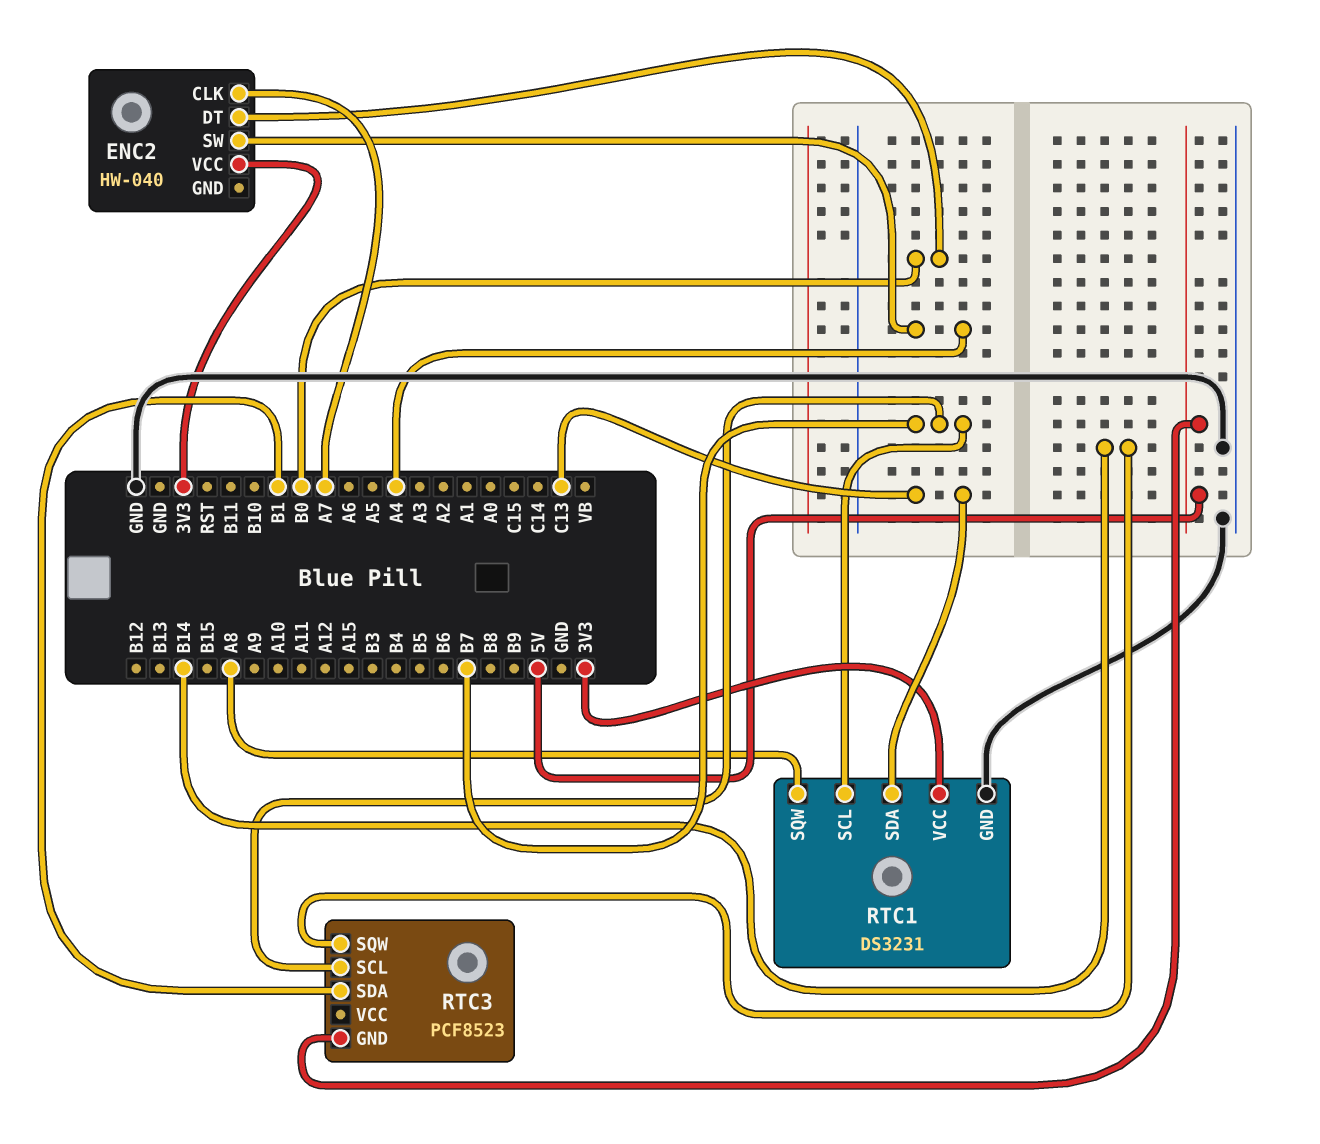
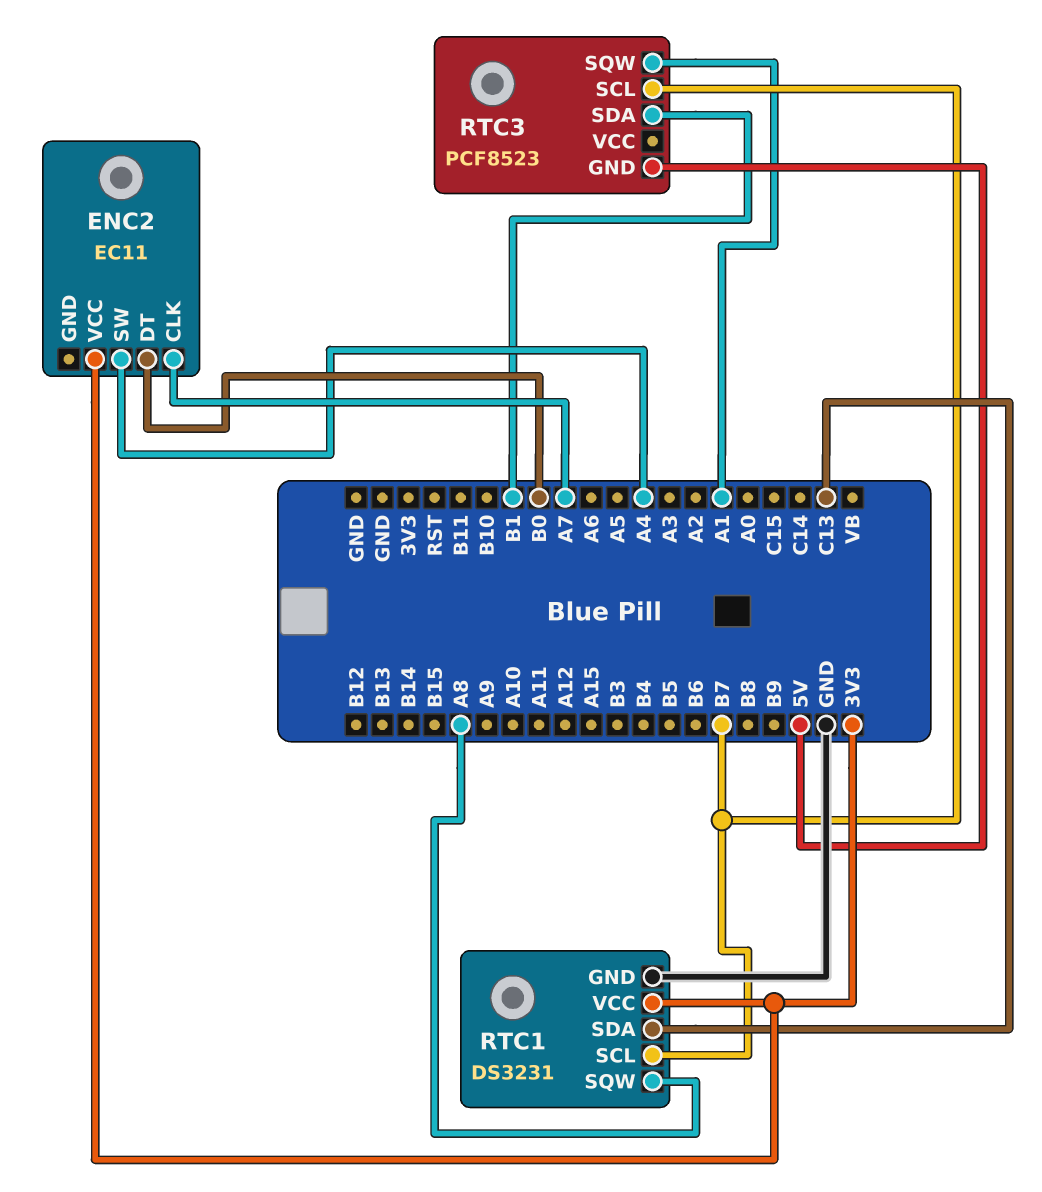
ENC2: HW-040 -> EC11
RTC3 pin SQW: B14 -> A1

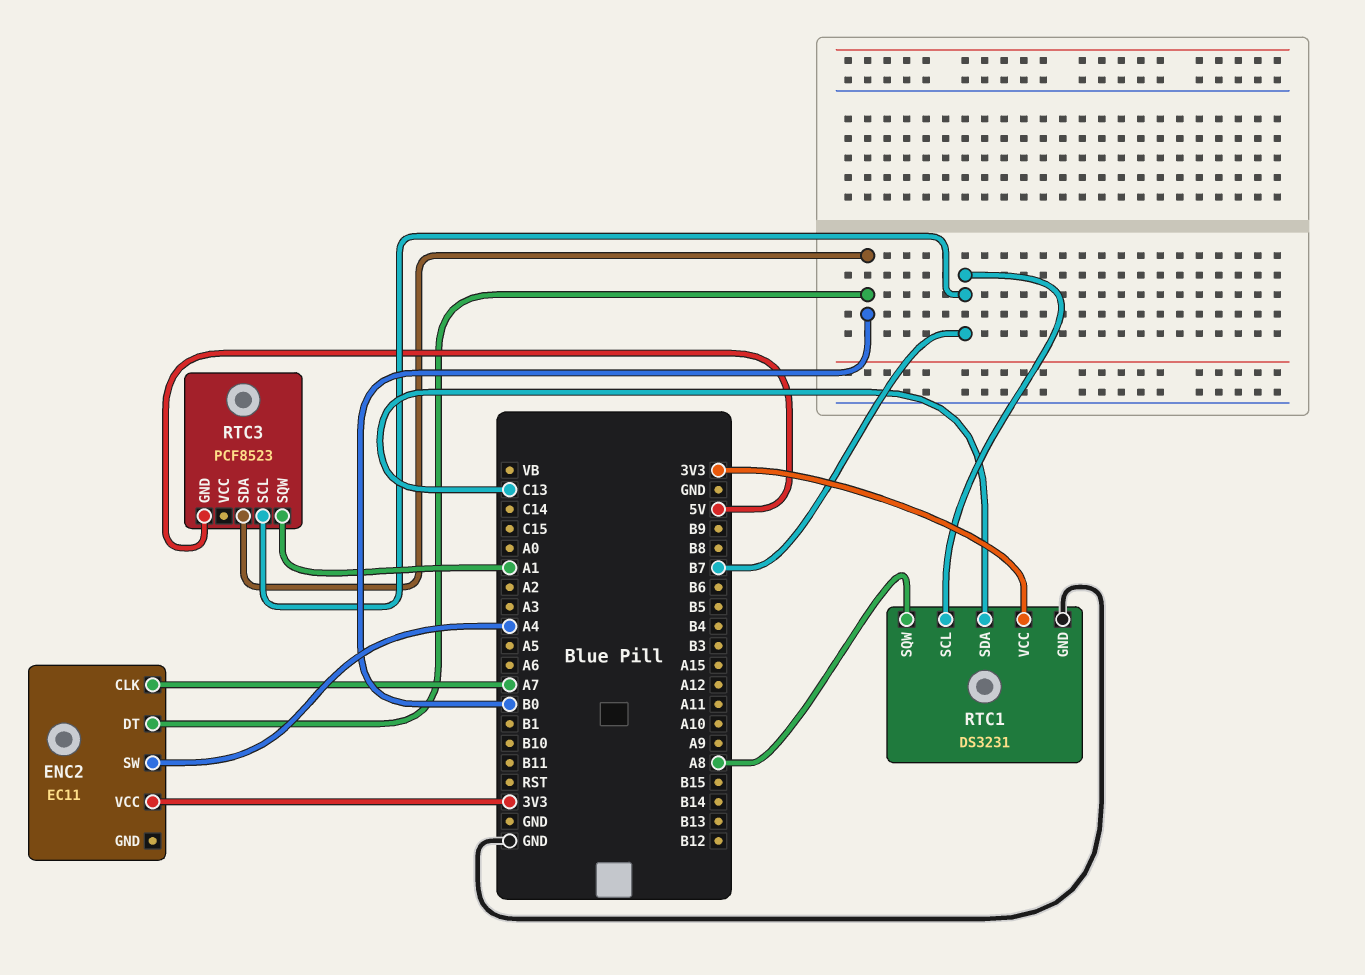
RTC3 pin SDA: B1 -> B0

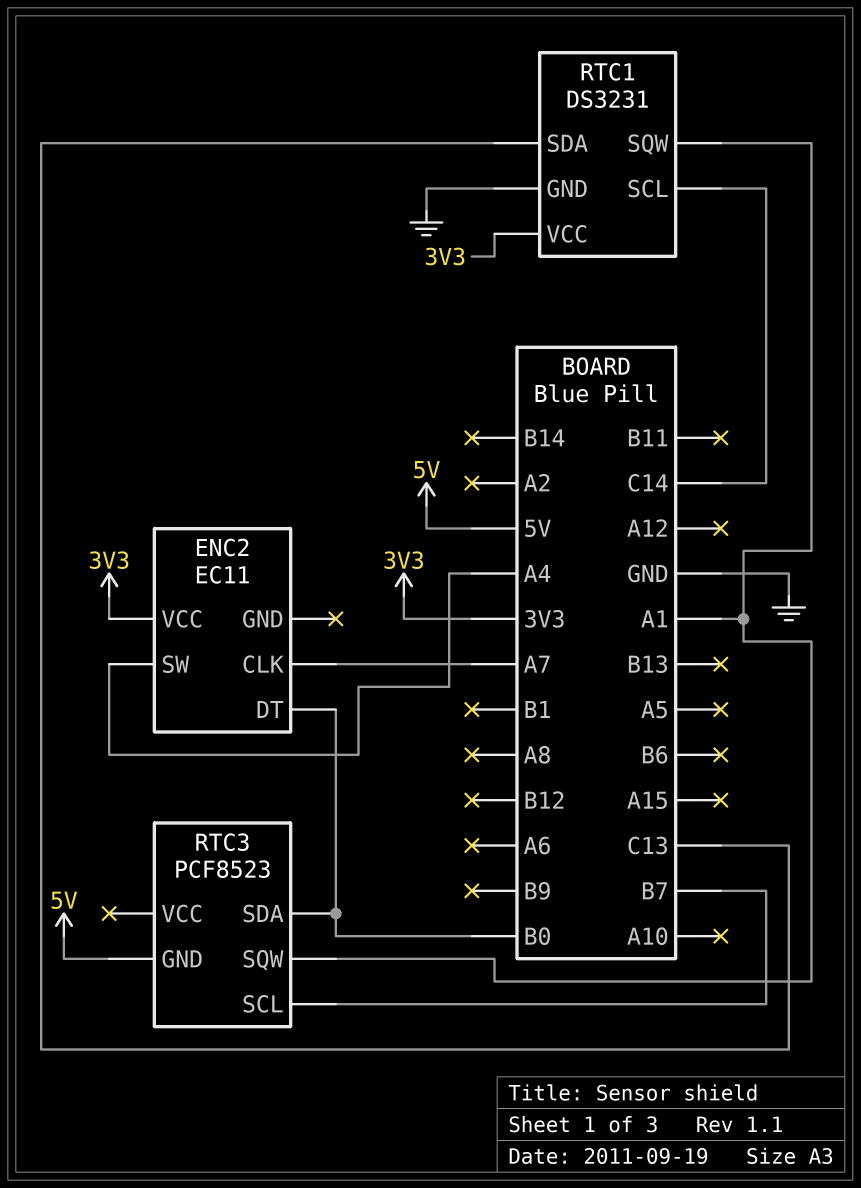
RTC1 pin SCL: B7 -> C14
RTC1 pin SQW: A8 -> A1

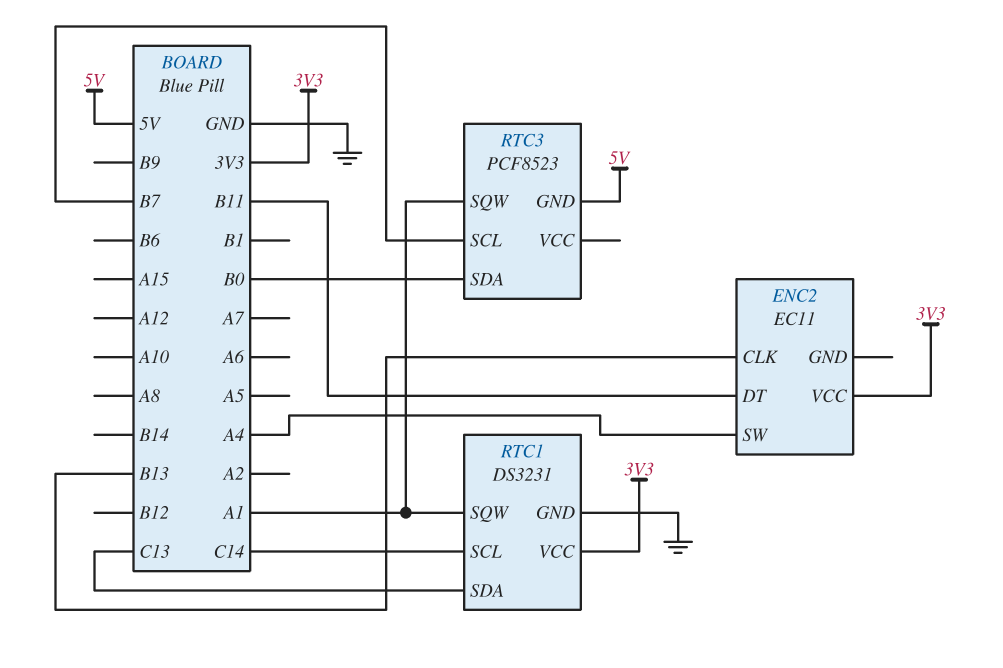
ENC2 pin CLK: A7 -> B13
ENC2 pin DT: B0 -> B11

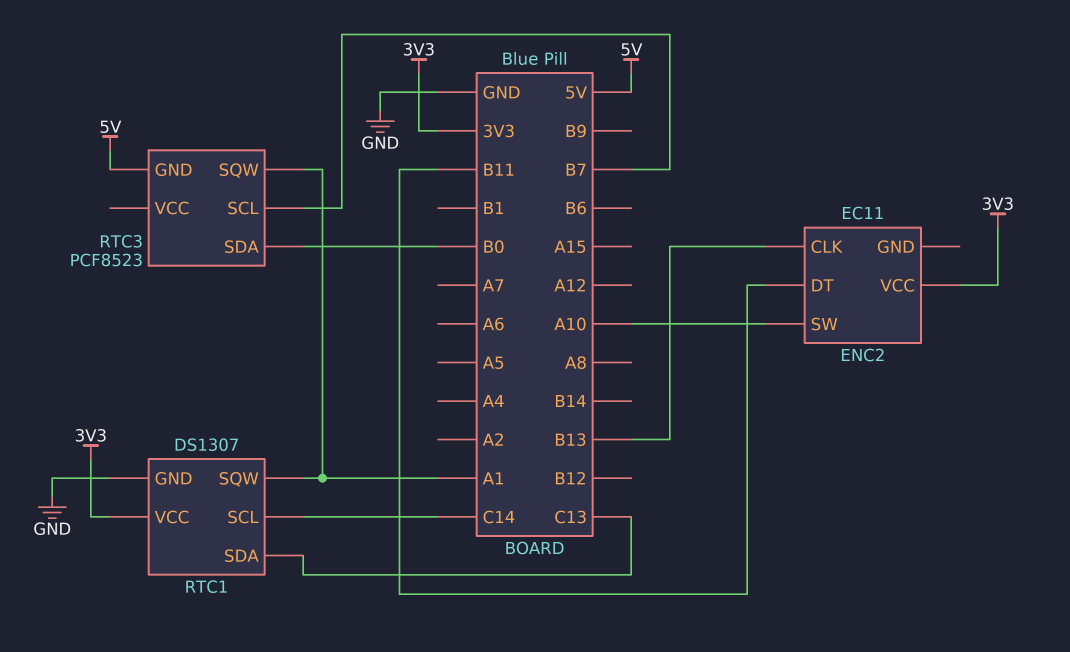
ENC2 pin SW: A4 -> A10
RTC1: DS3231 -> DS1307

